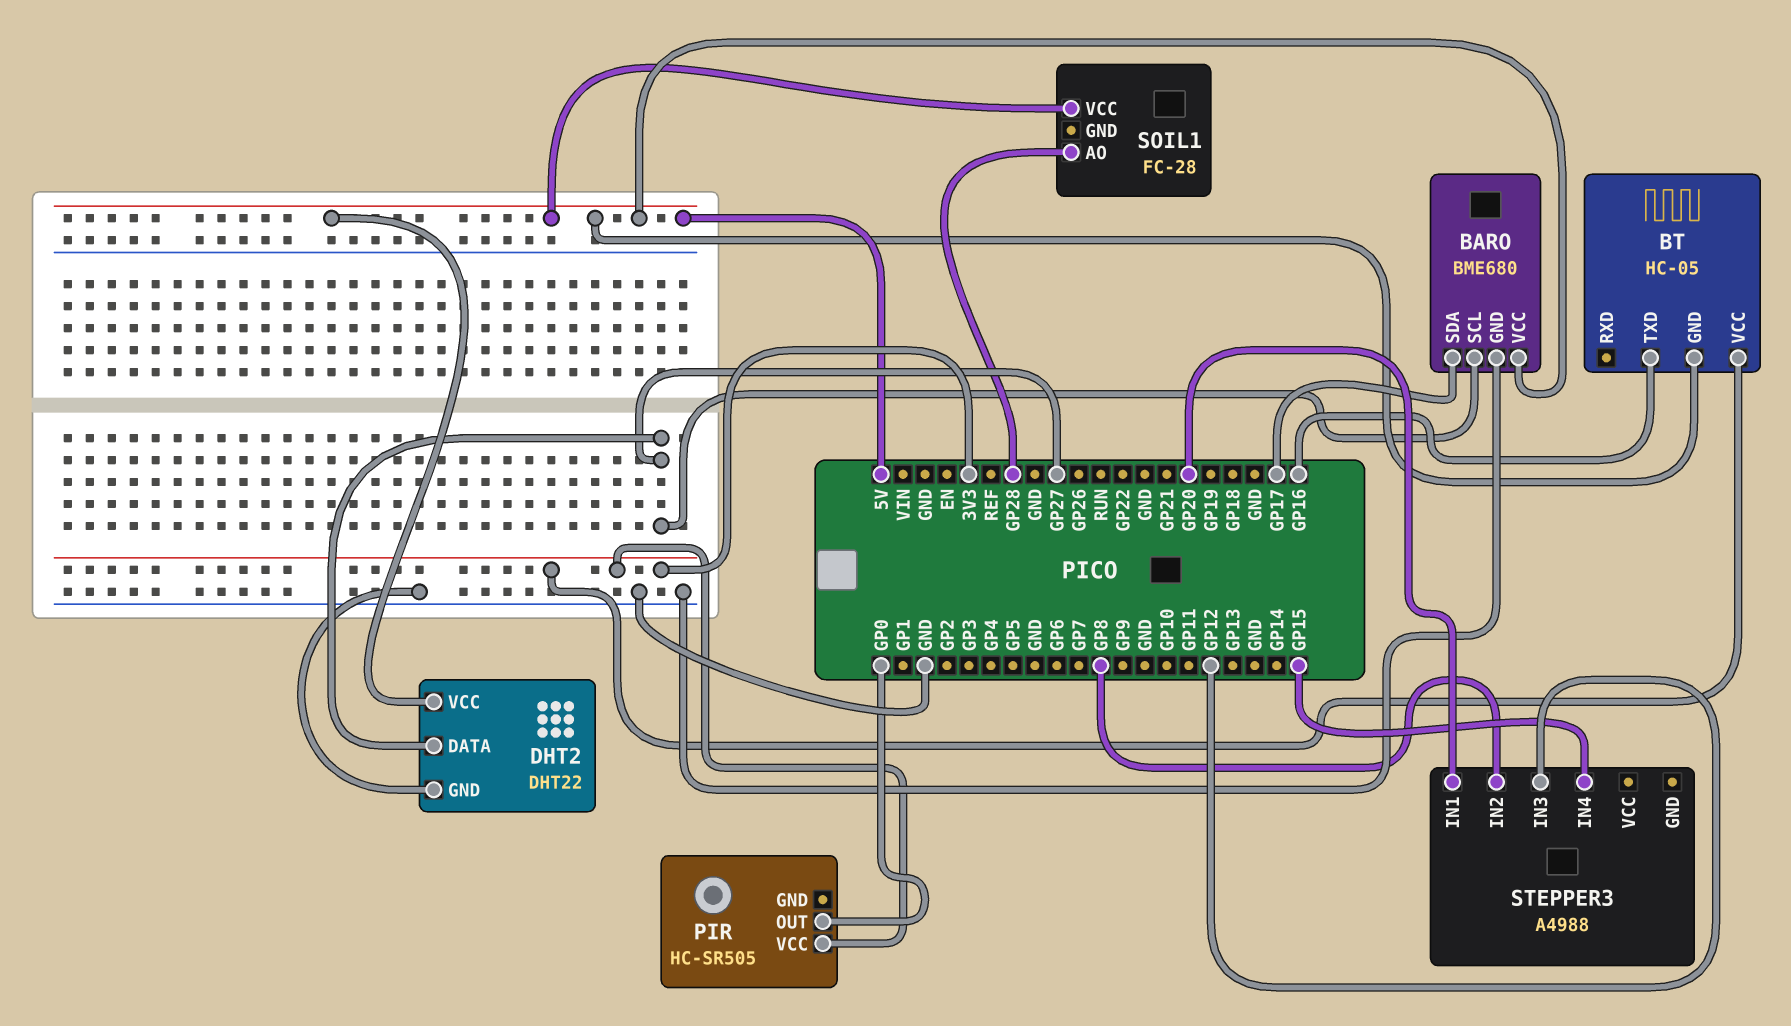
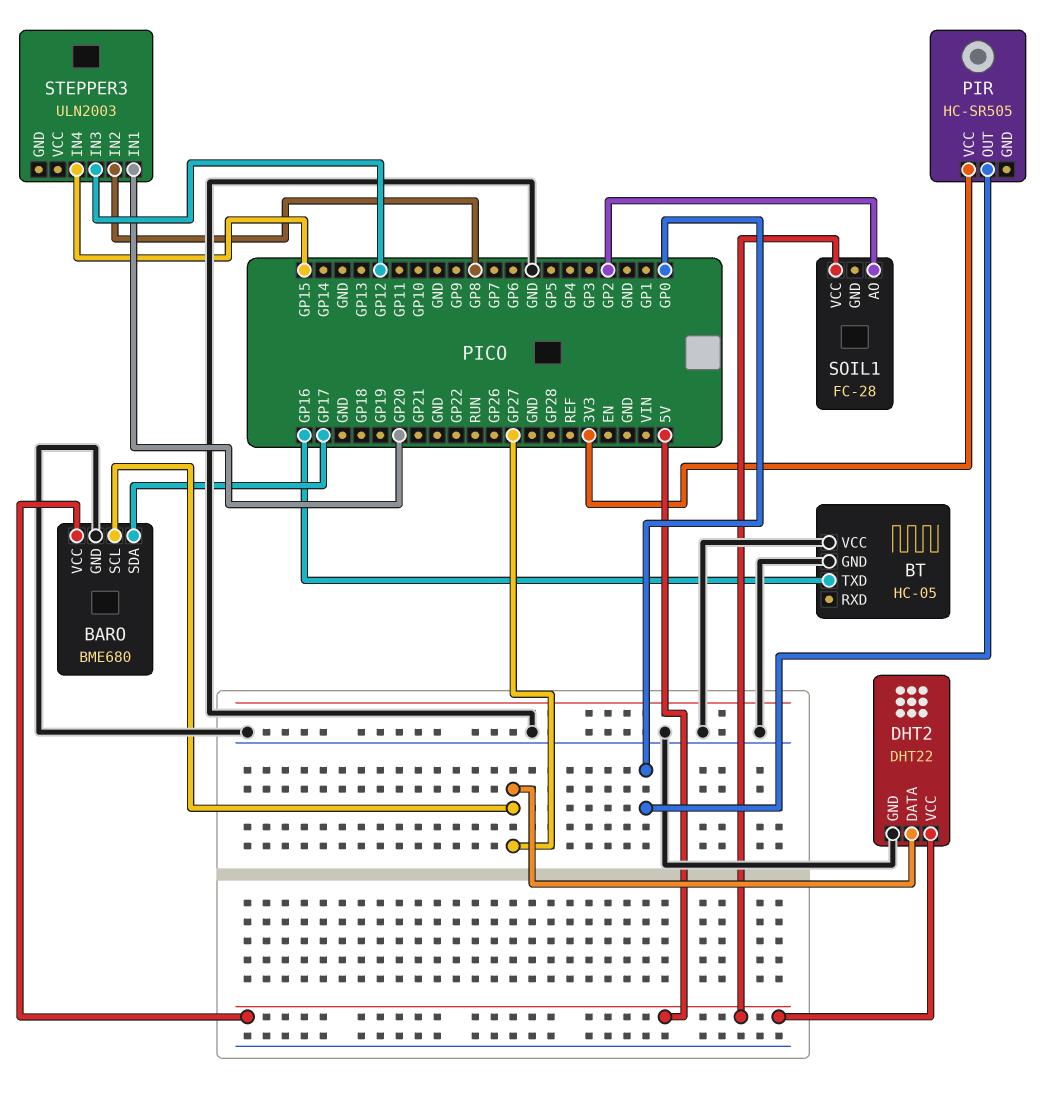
BT pin GND: 5V -> GND
BT pin VCC: 3V3 -> GND
SOIL1 pin AO: GP28 -> GP2
STEPPER3: A4988 -> ULN2003

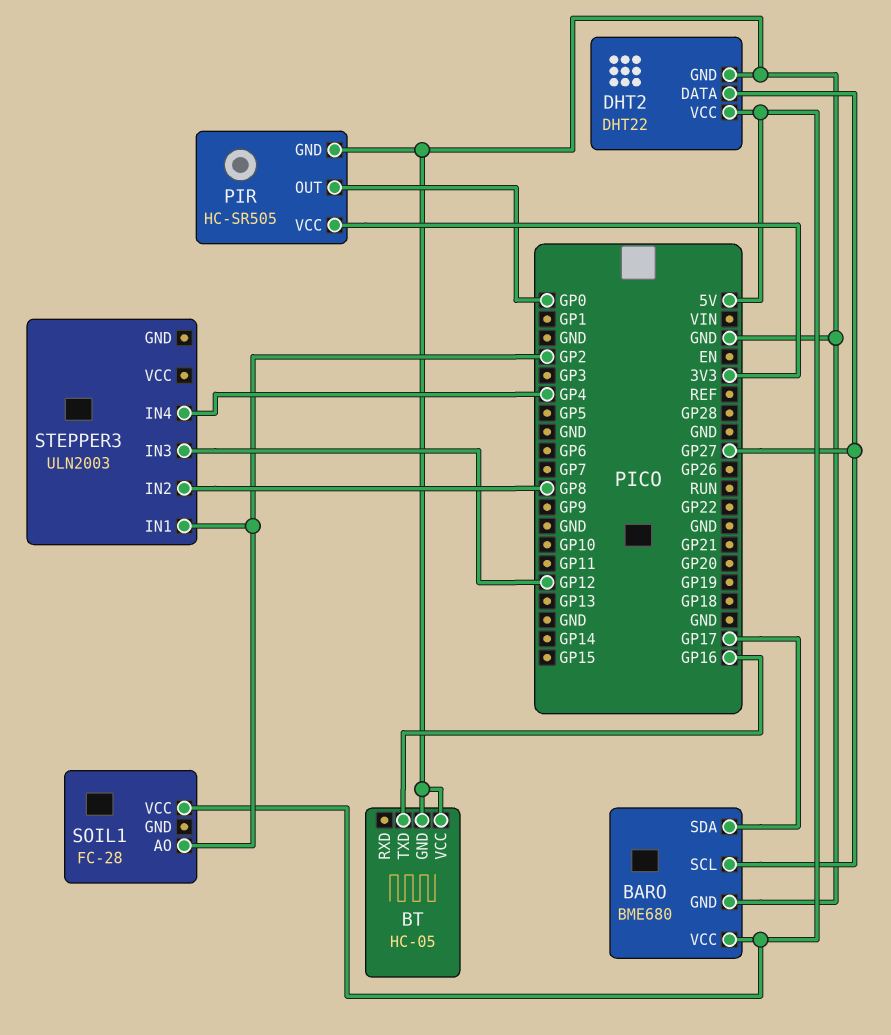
PIR pin GND: none -> GND
STEPPER3 pin IN1: GP20 -> GP2
STEPPER3 pin IN4: GP15 -> GP4

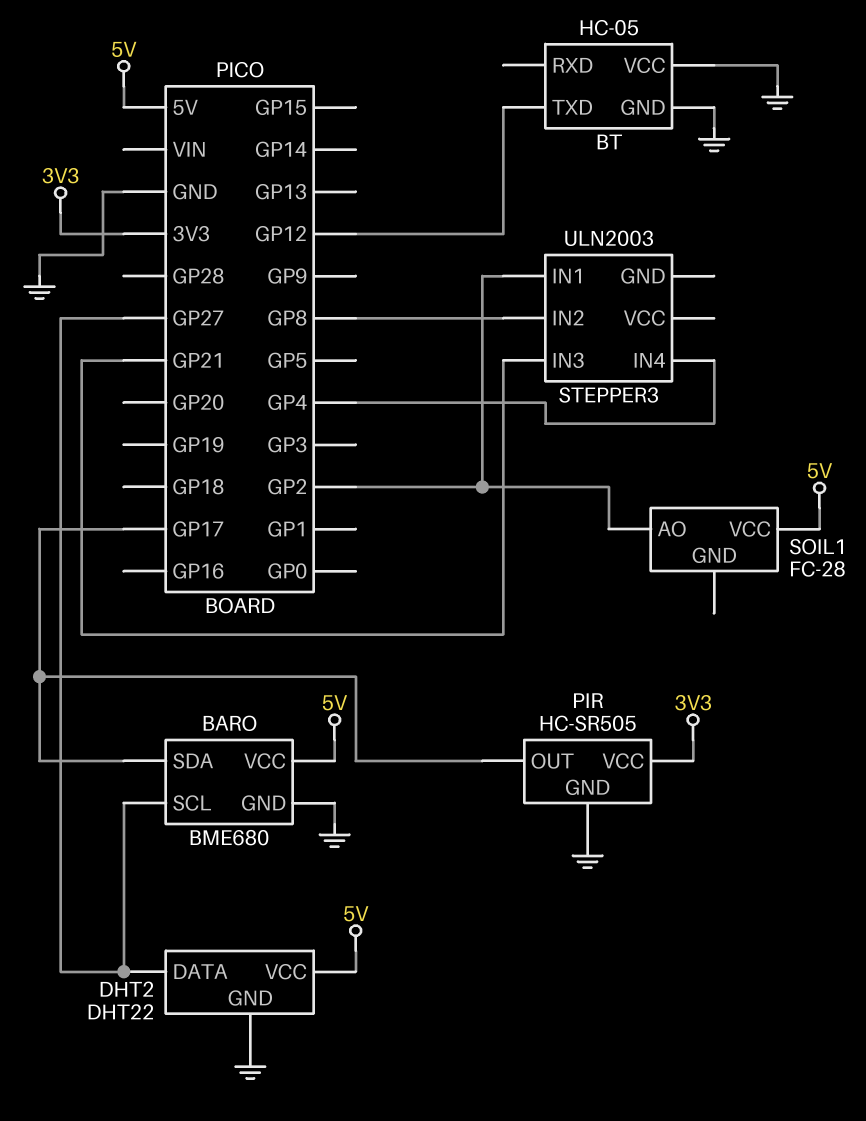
BT pin TXD: GP16 -> GP12
PIR pin OUT: GP0 -> GP17
STEPPER3 pin IN3: GP12 -> GP21

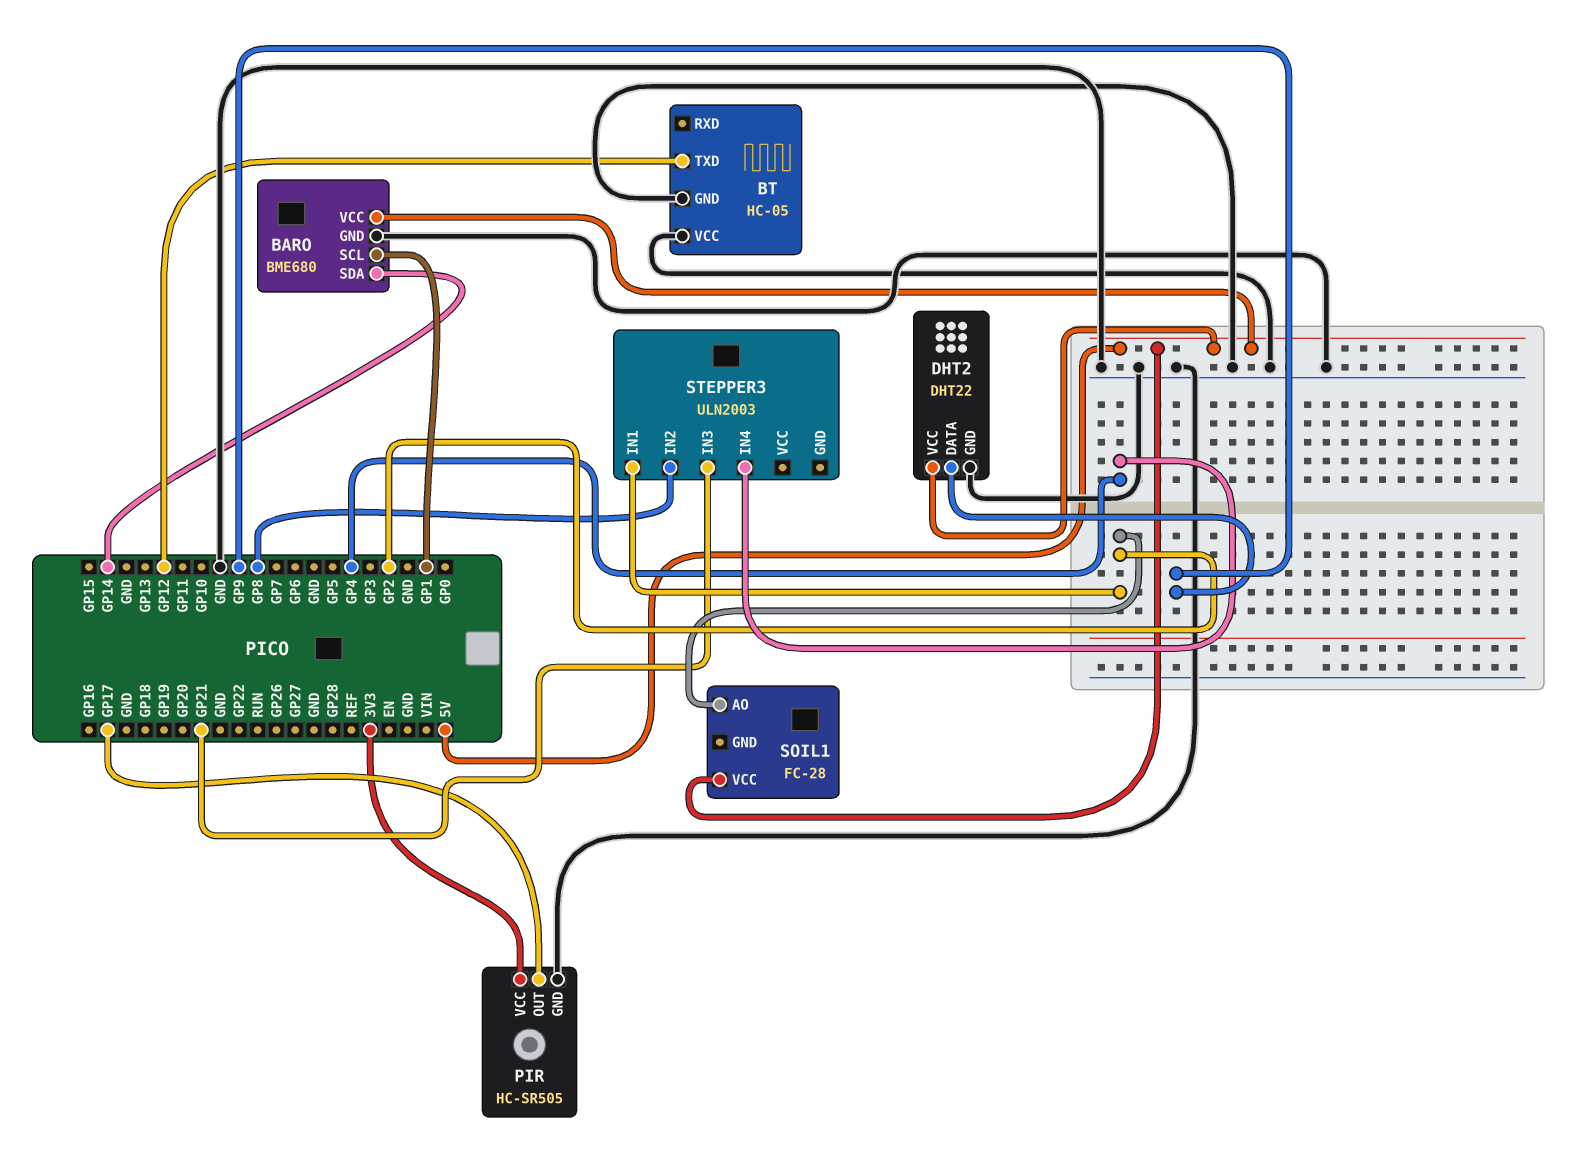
BARO pin SCL: GP27 -> GP1
BARO pin SDA: GP17 -> GP14
DHT2 pin DATA: GP27 -> GP9

